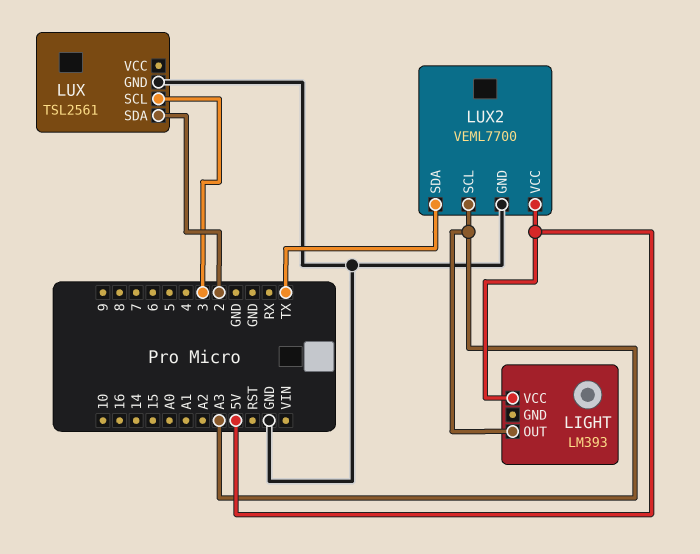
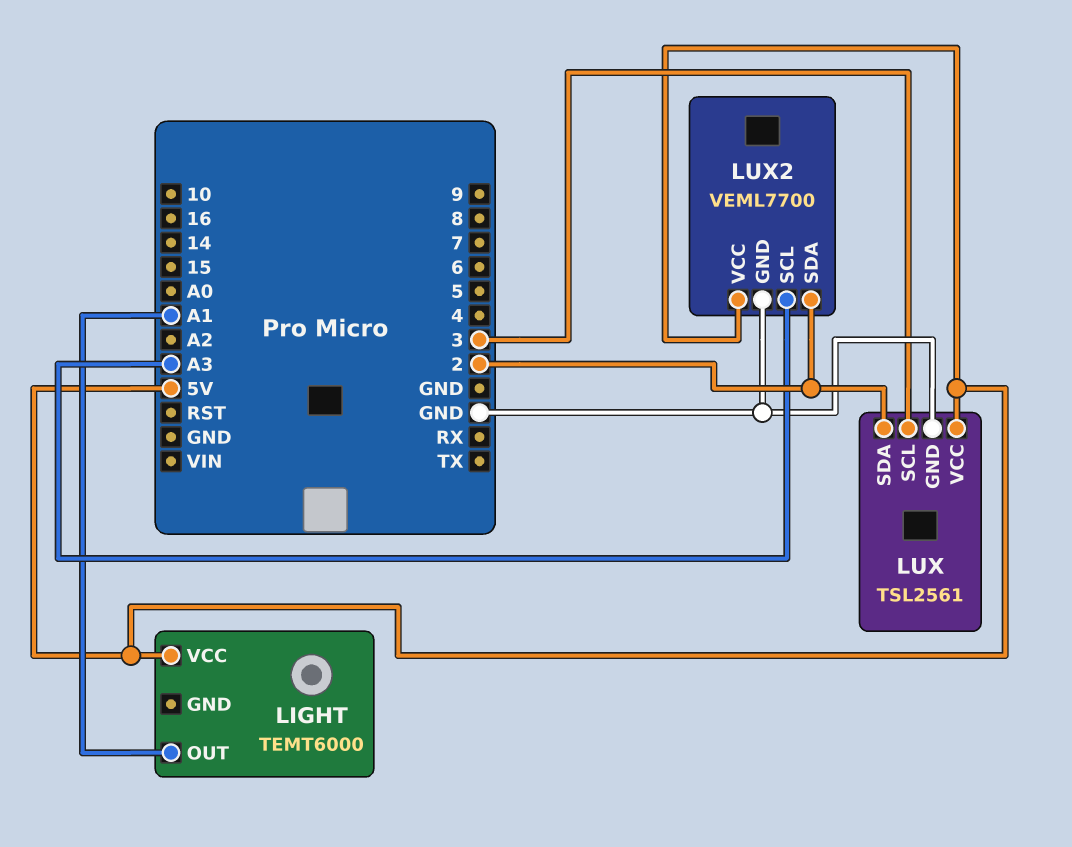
LIGHT: LM393 -> TEMT6000
LIGHT pin OUT: A3 -> A1
LUX pin VCC: none -> 5V
LUX2 pin SDA: TX -> 2

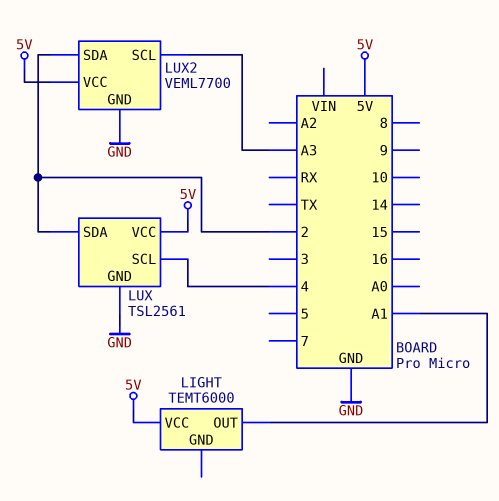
LUX pin SCL: 3 -> 4

